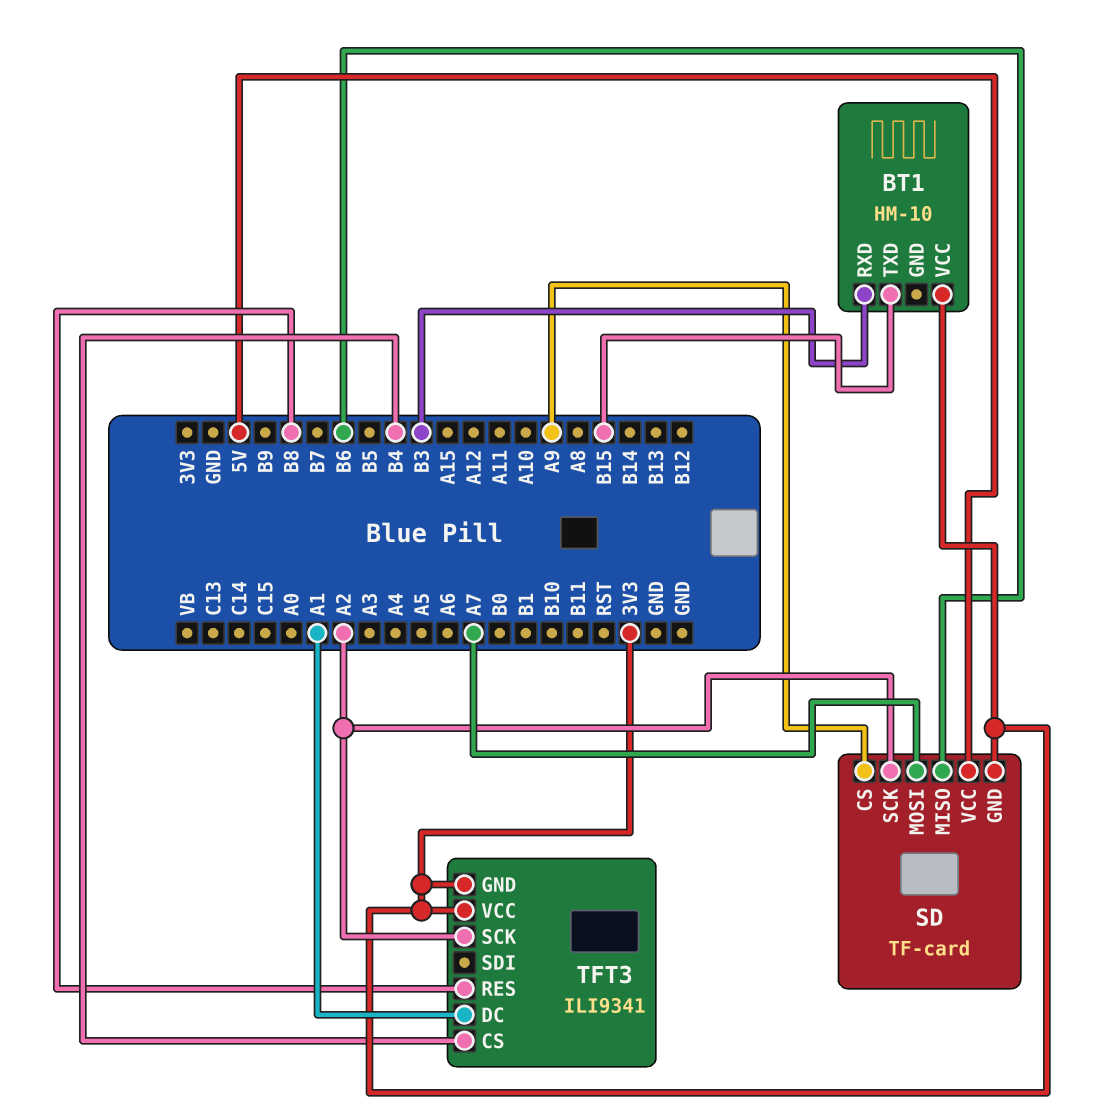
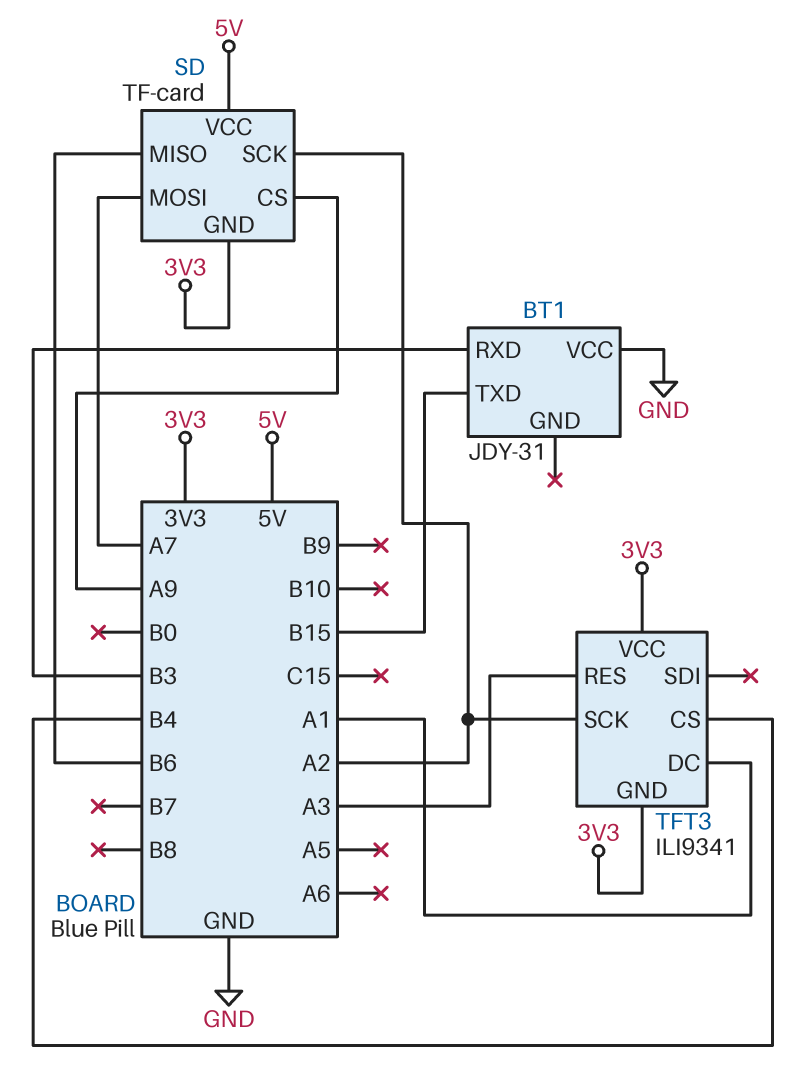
BT1: HM-10 -> JDY-31
BT1 pin VCC: 3V3 -> GND
TFT3 pin RES: B8 -> A3

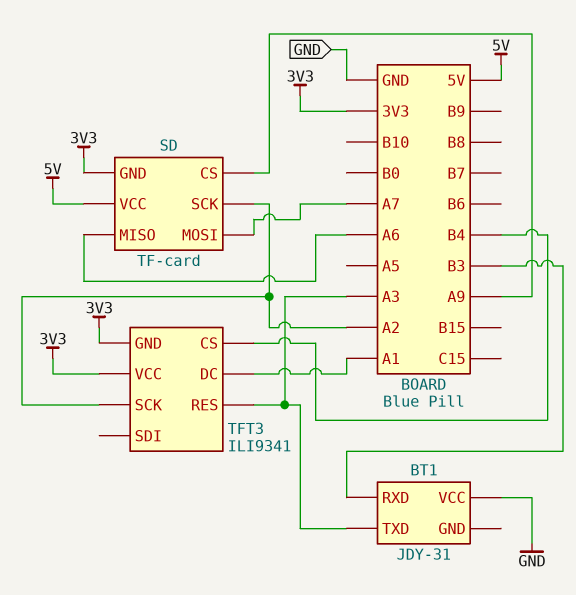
BT1 pin TXD: B15 -> A3
SD pin MISO: B6 -> A6

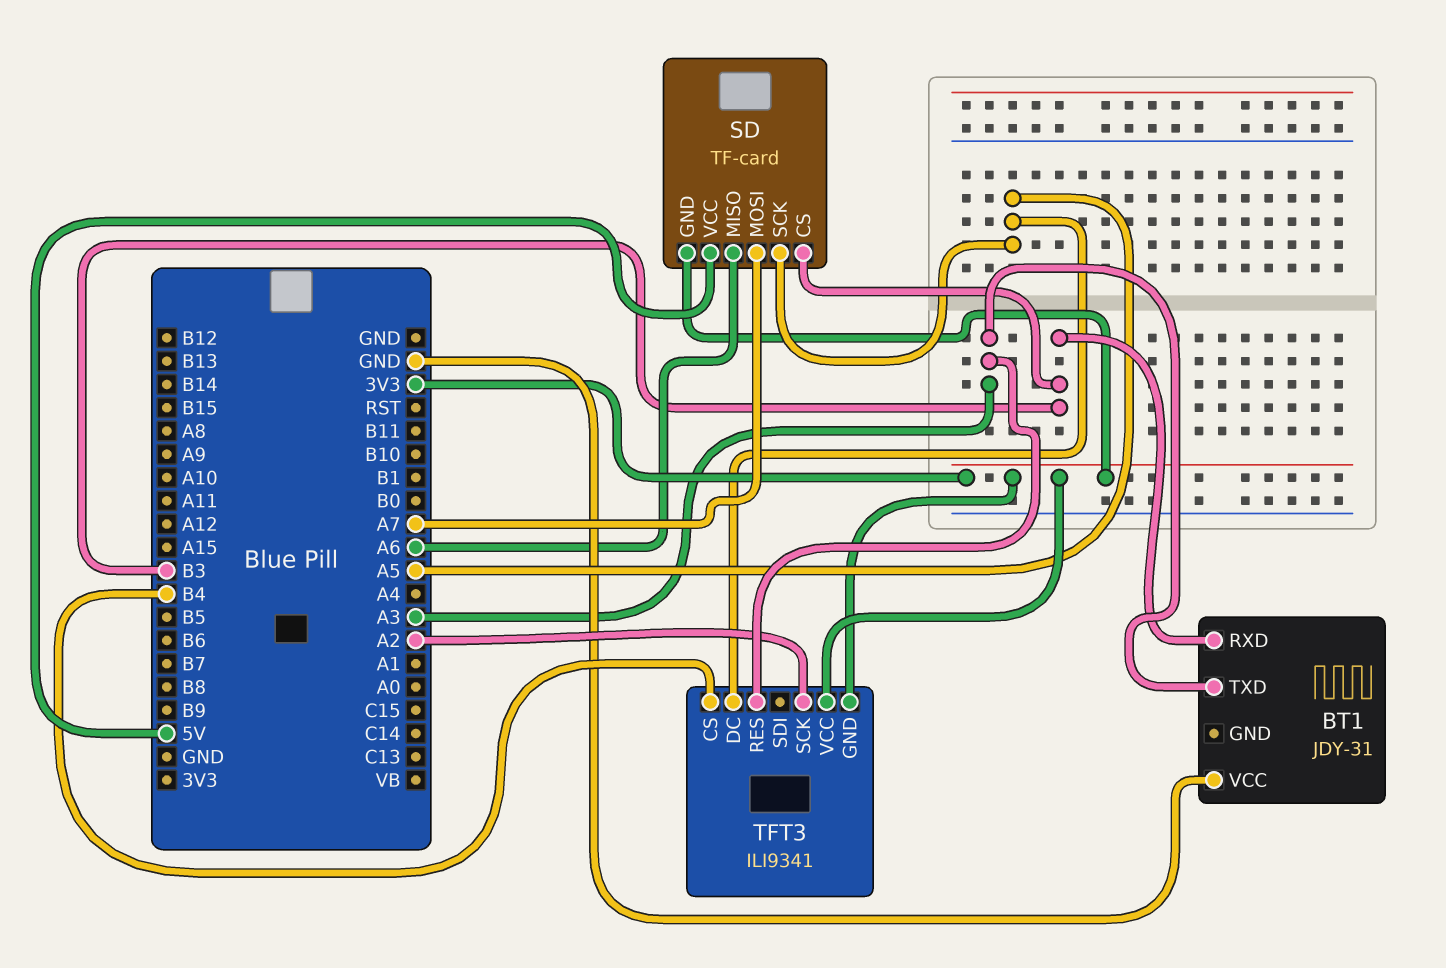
SD pin CS: A9 -> B3
SD pin SCK: A2 -> A5
TFT3 pin DC: A1 -> A5

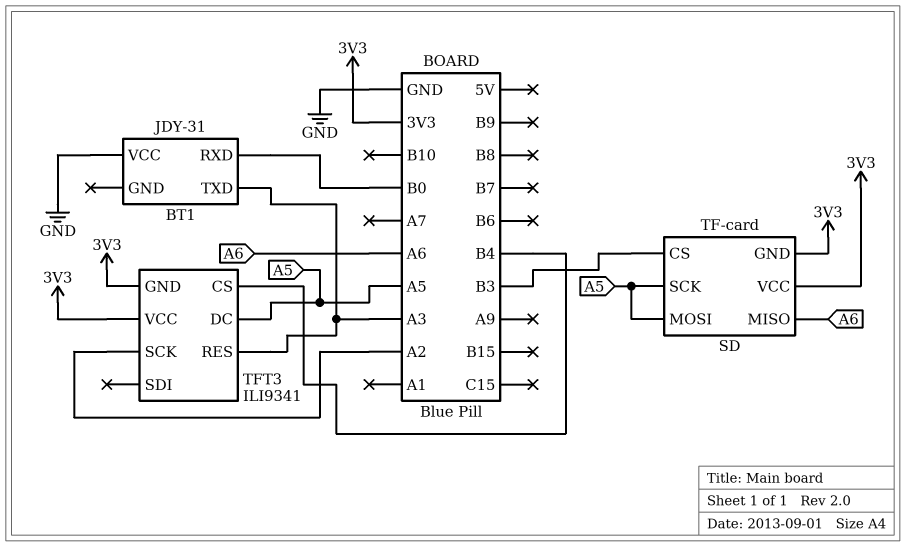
BT1 pin RXD: B3 -> B0
SD pin MOSI: A7 -> A5
SD pin VCC: 5V -> 3V3

